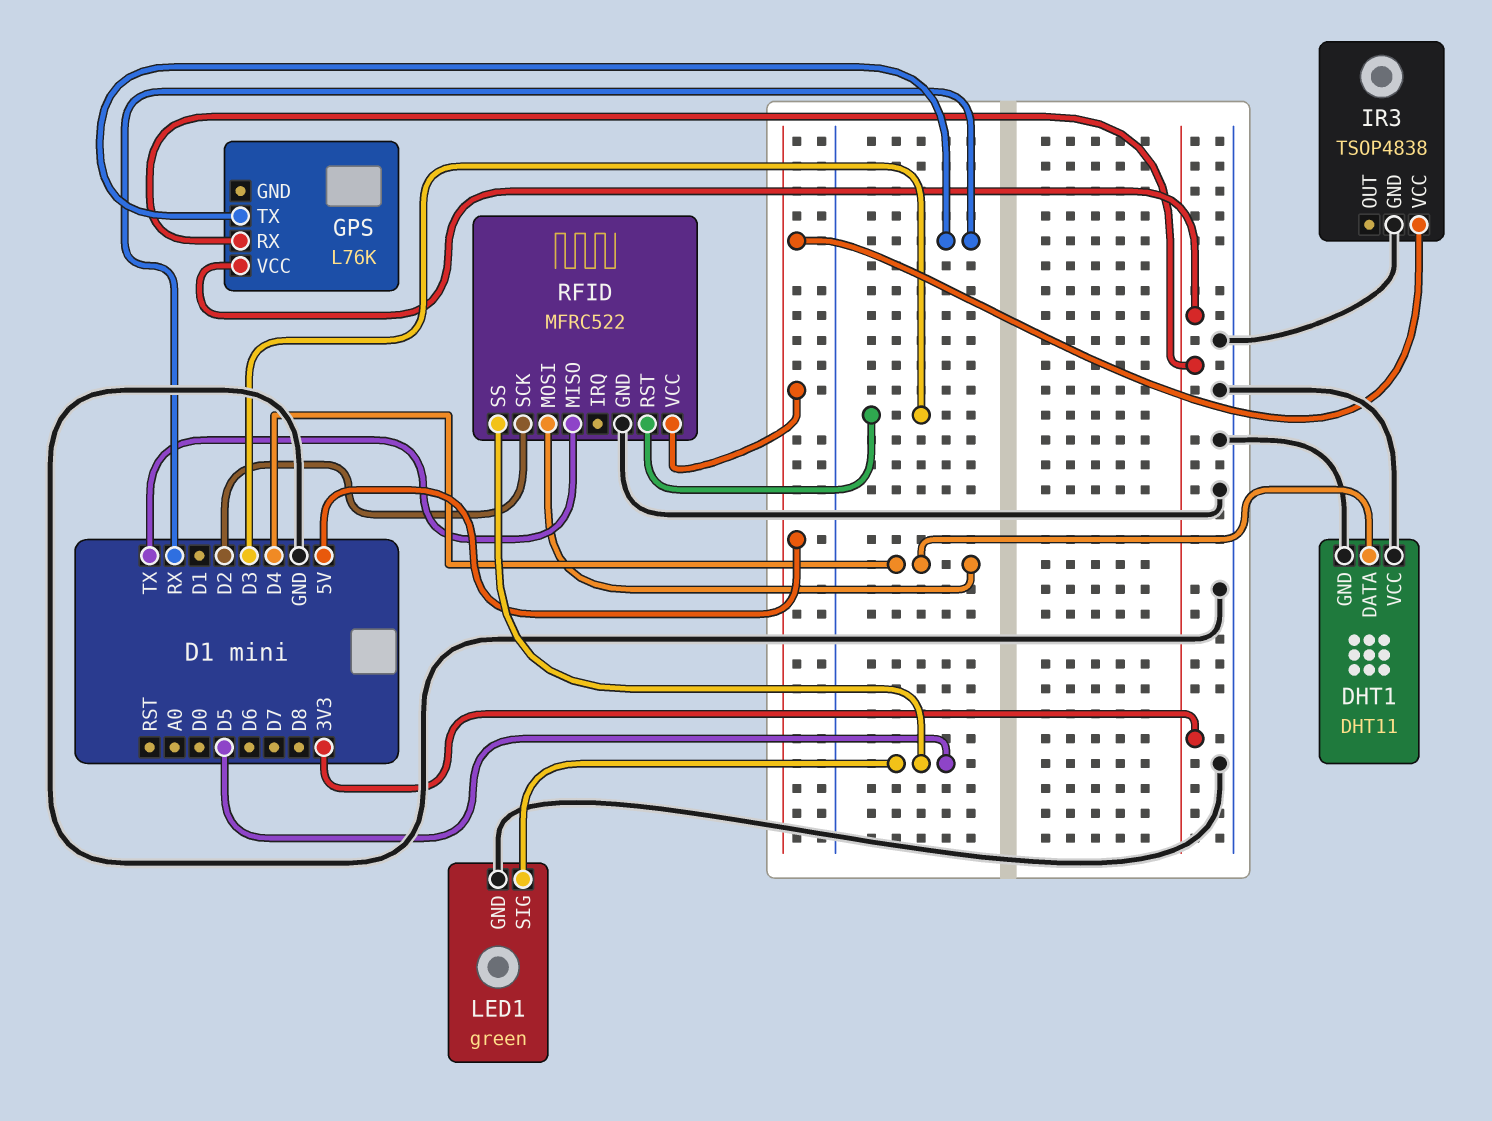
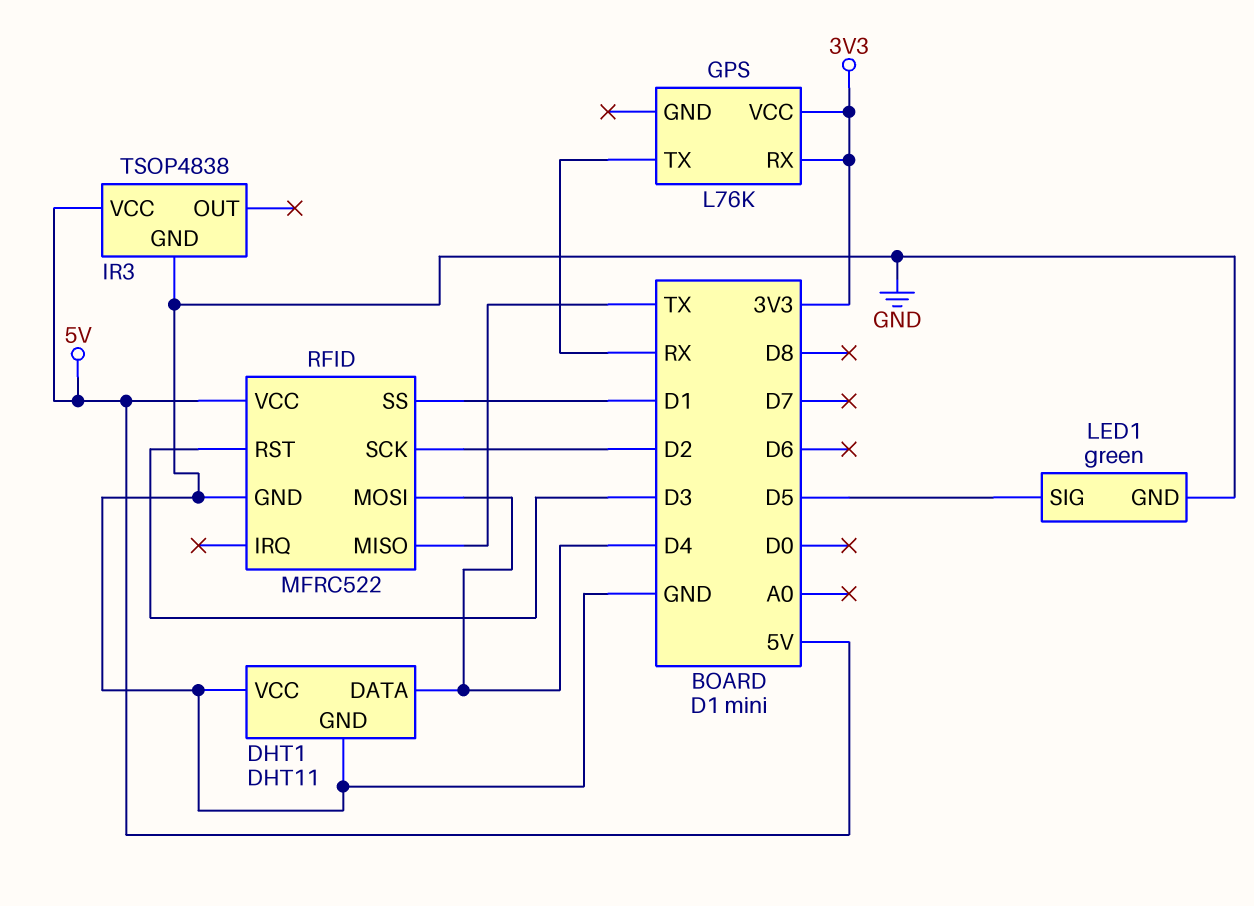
RFID pin SS: D5 -> D1

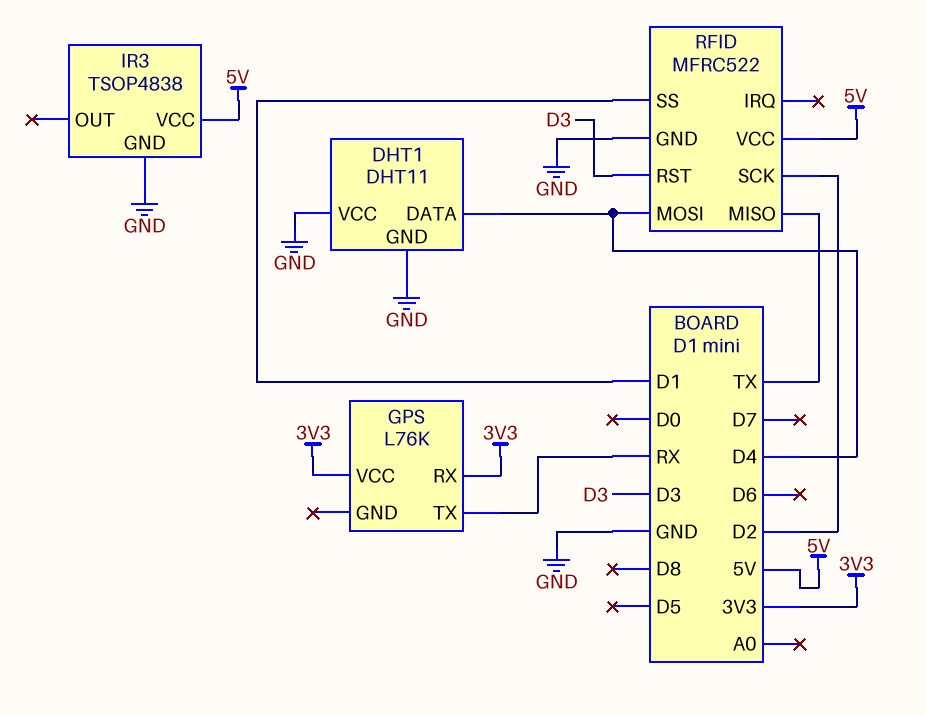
LED1: green -> none
LED1 pin GND: GND -> none
LED1 pin SIG: D5 -> none

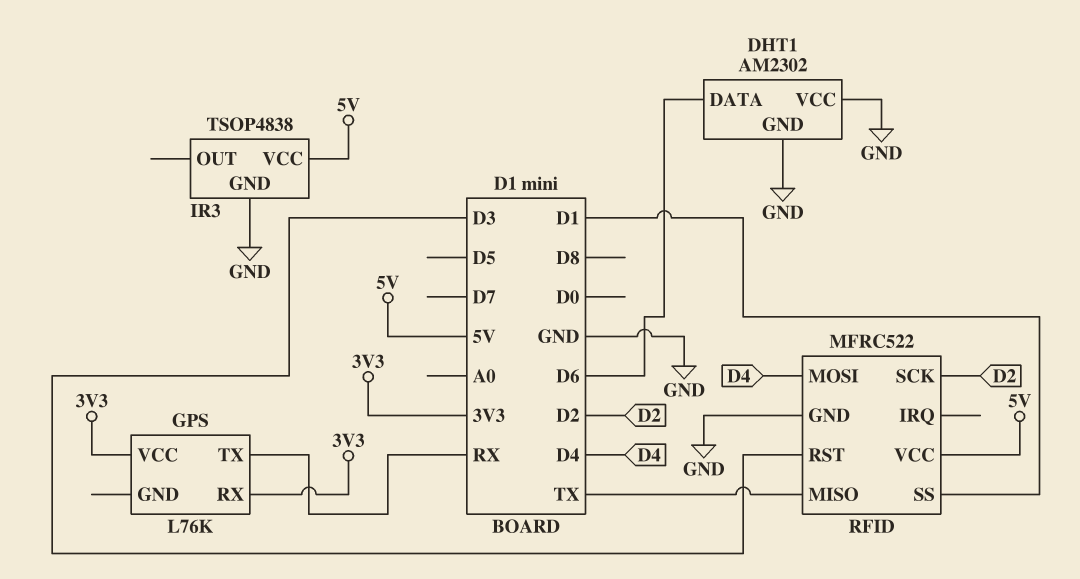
DHT1: DHT11 -> AM2302
DHT1 pin DATA: D4 -> D6

